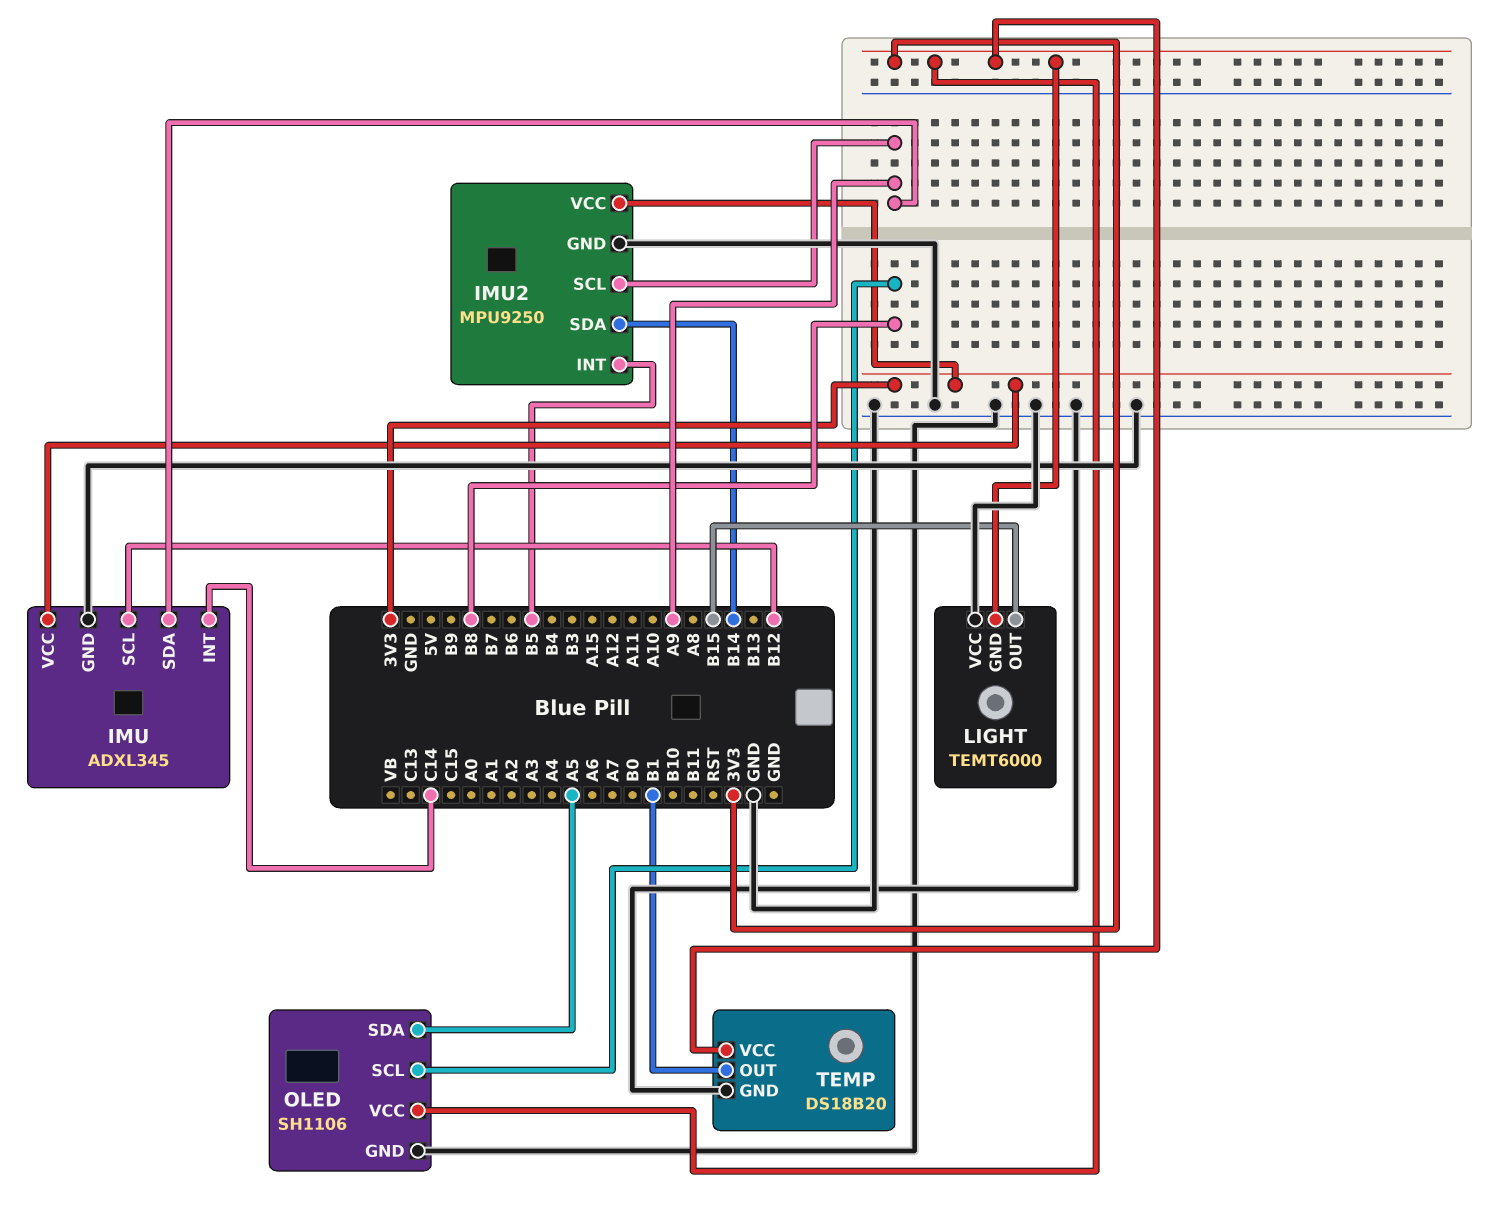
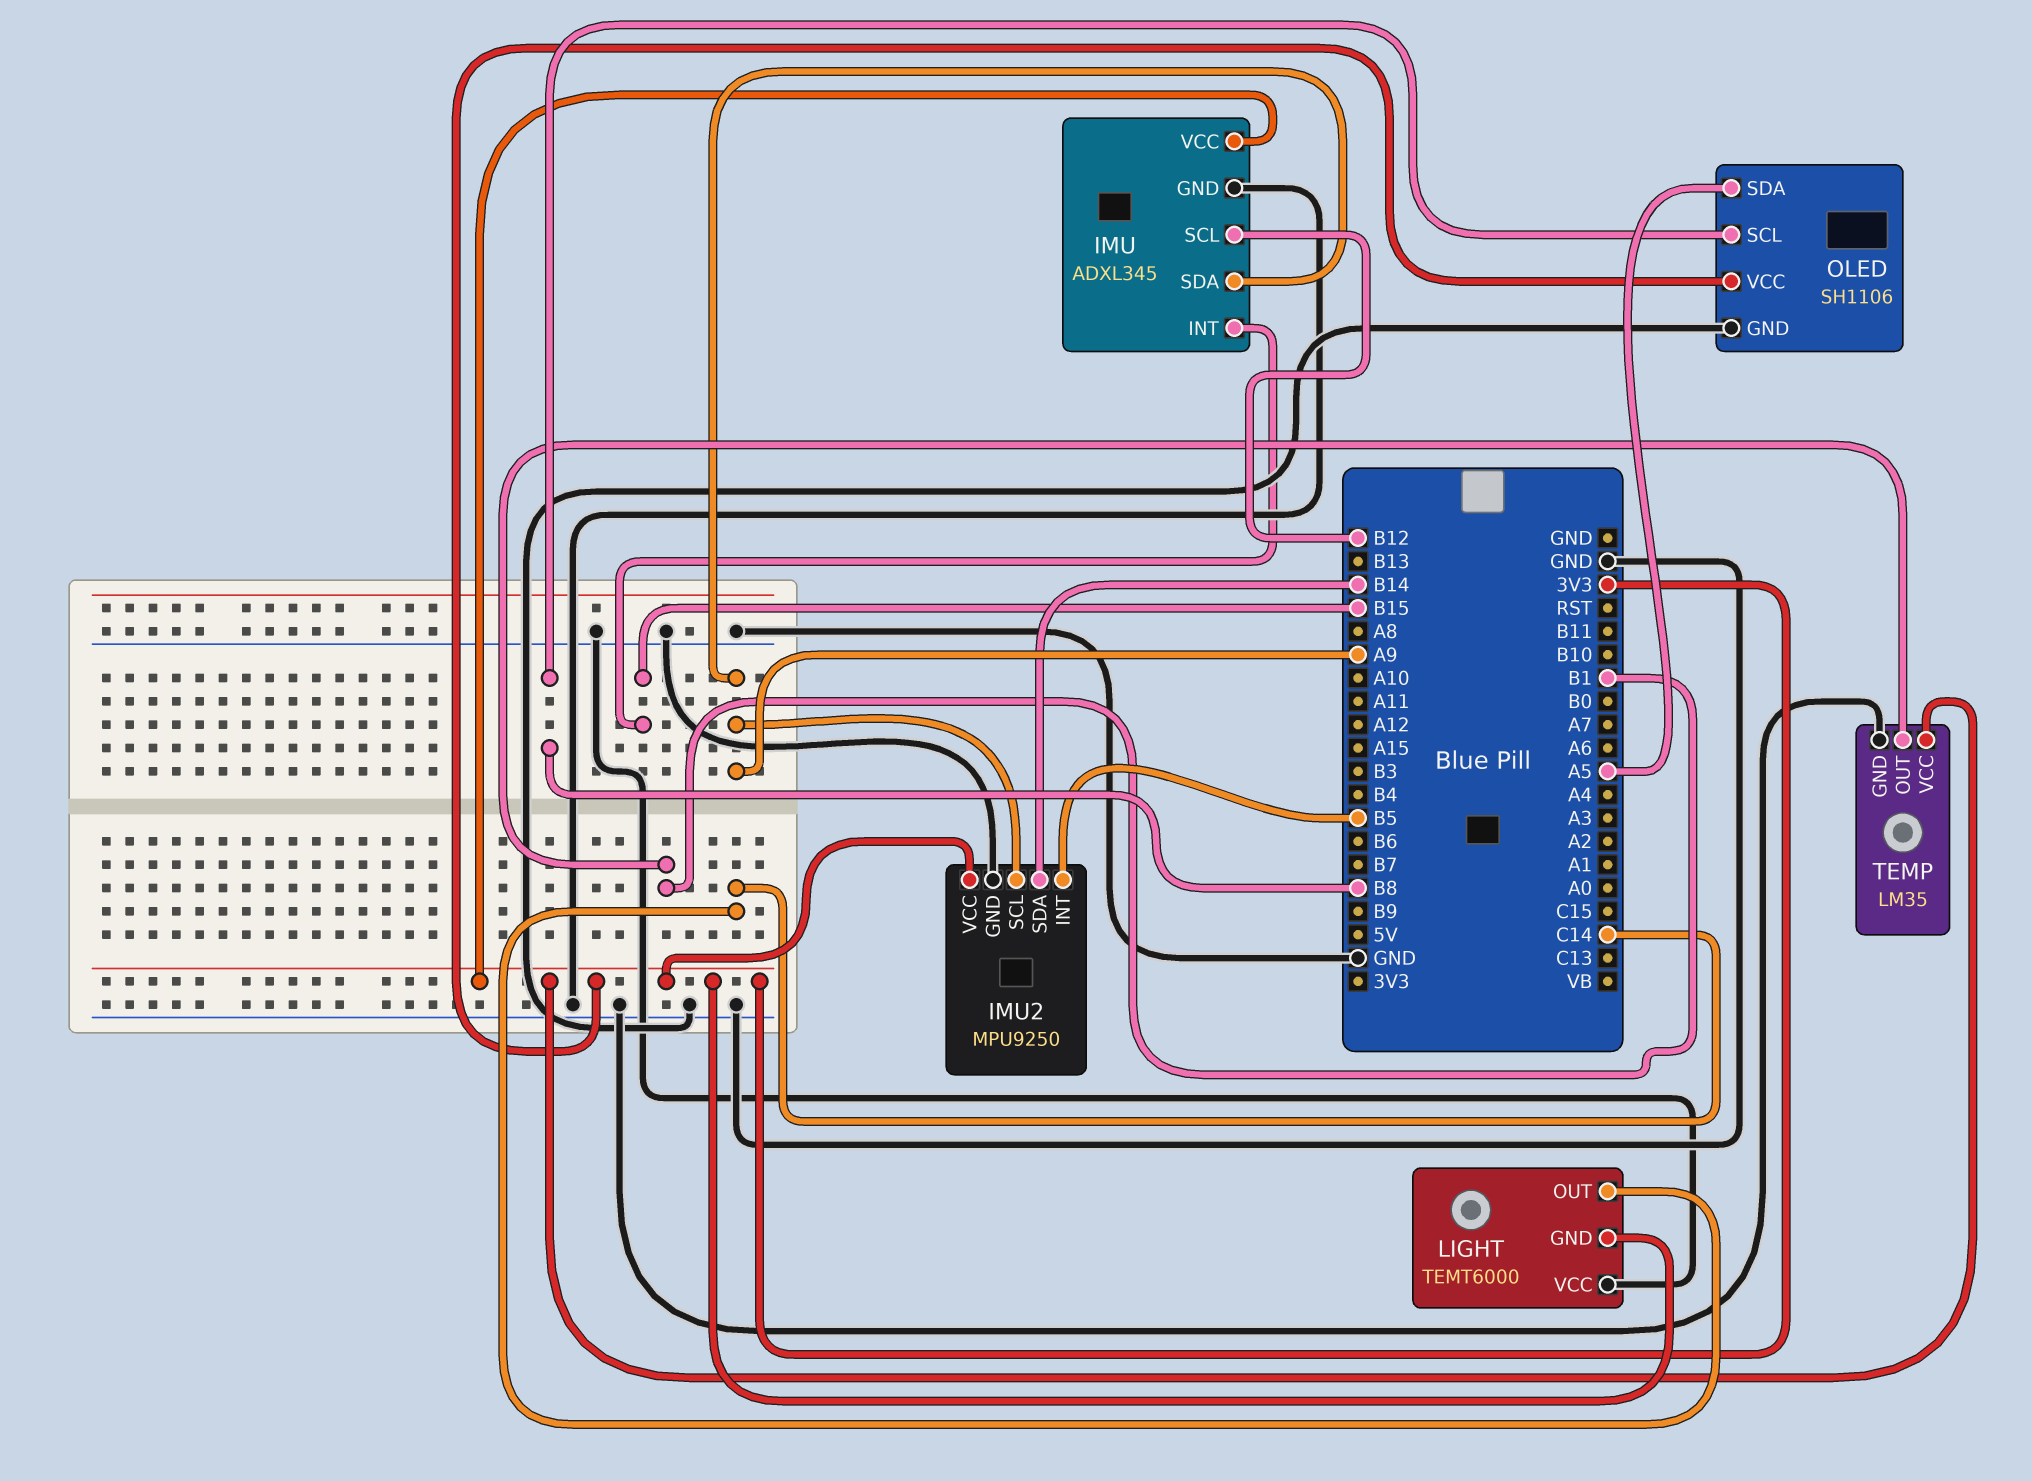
IMU pin INT: C14 -> B15
LIGHT pin OUT: B15 -> C14
TEMP: DS18B20 -> LM35

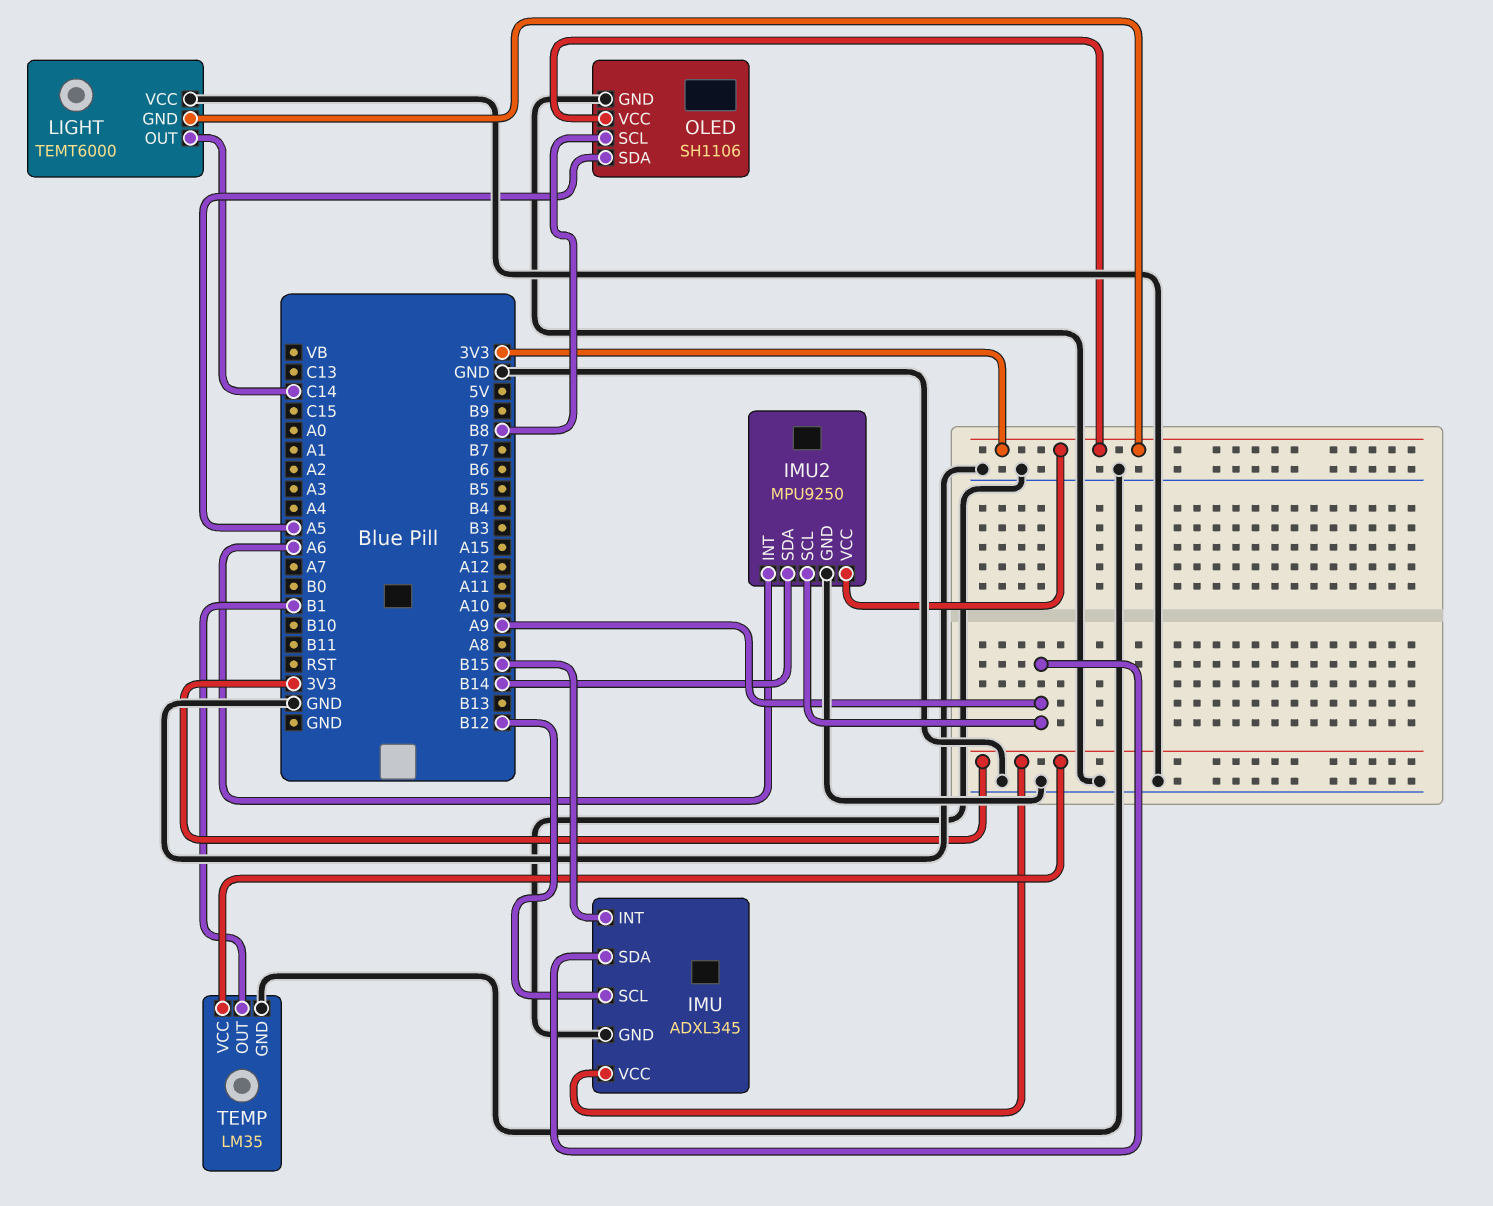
IMU2 pin INT: B5 -> A6

